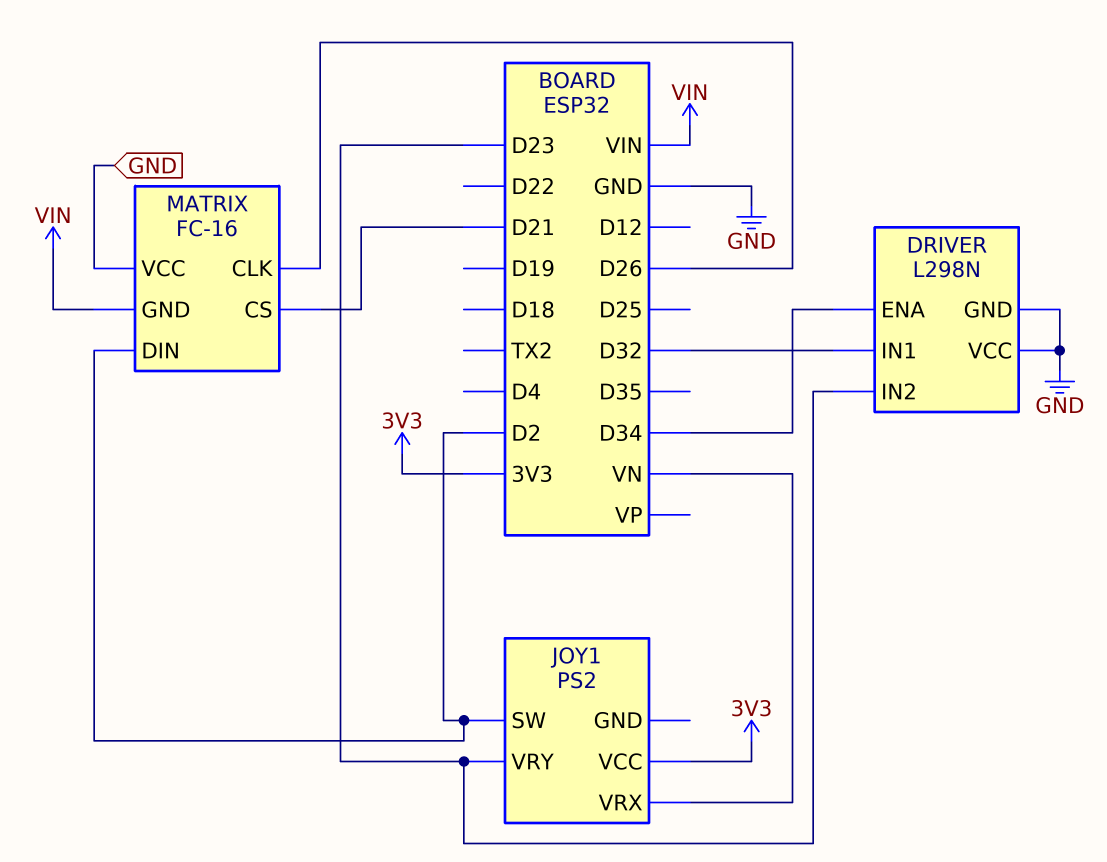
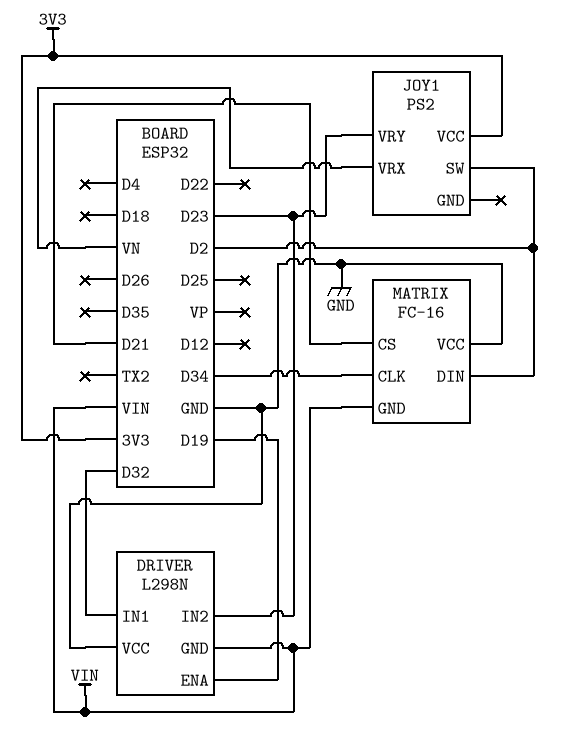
DRIVER pin ENA: D34 -> D19
DRIVER pin GND: GND -> VIN
MATRIX pin CLK: D26 -> D34

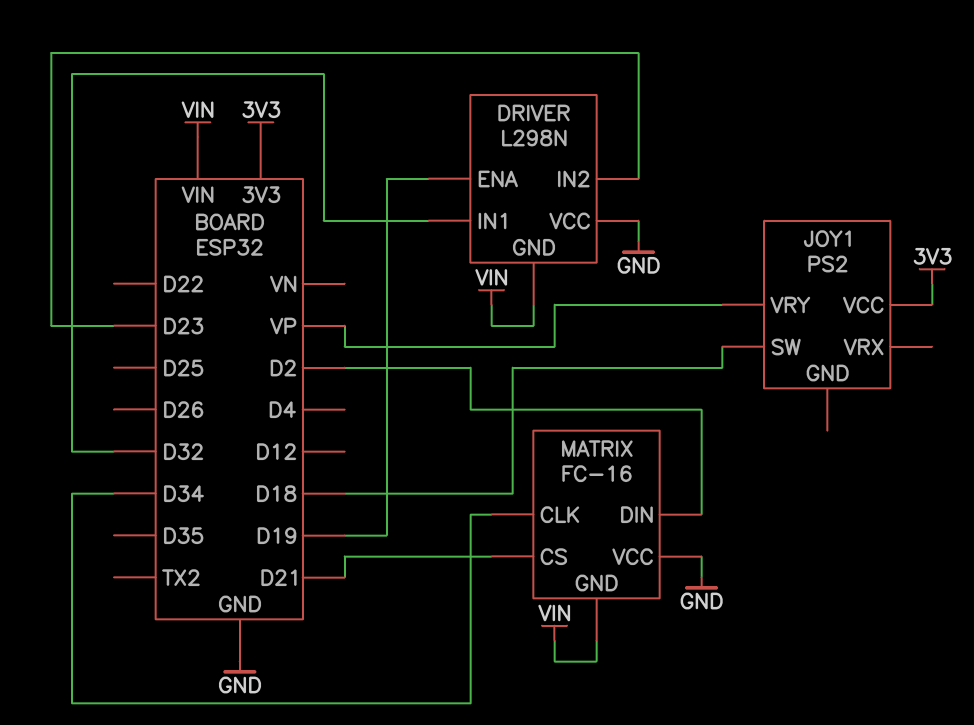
JOY1 pin SW: D2 -> D18
JOY1 pin VRX: VN -> none
JOY1 pin VRY: D23 -> VP

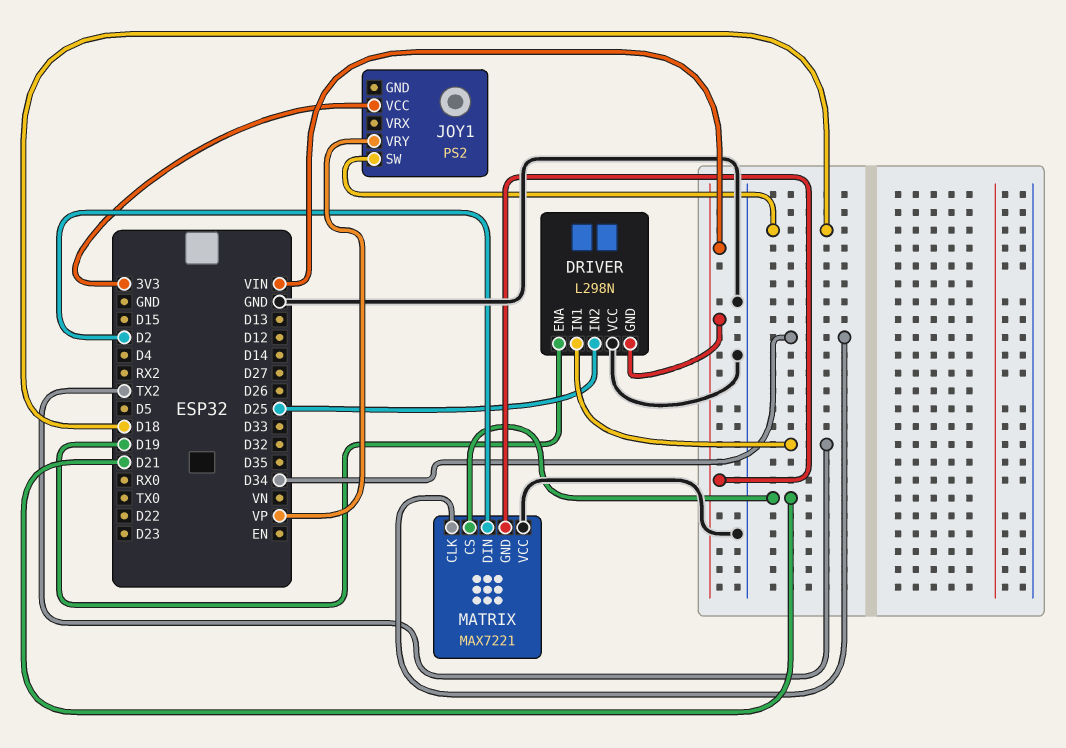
DRIVER pin IN1: D32 -> TX2
DRIVER pin IN2: D23 -> D25
MATRIX: FC-16 -> MAX7221

